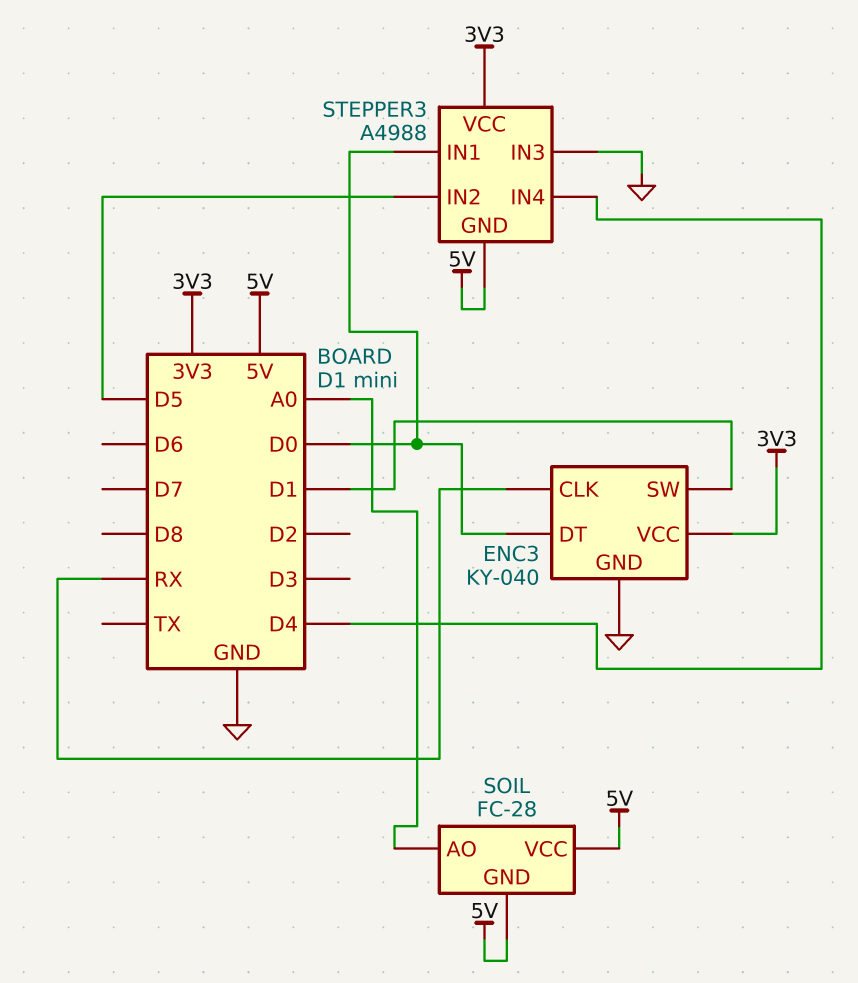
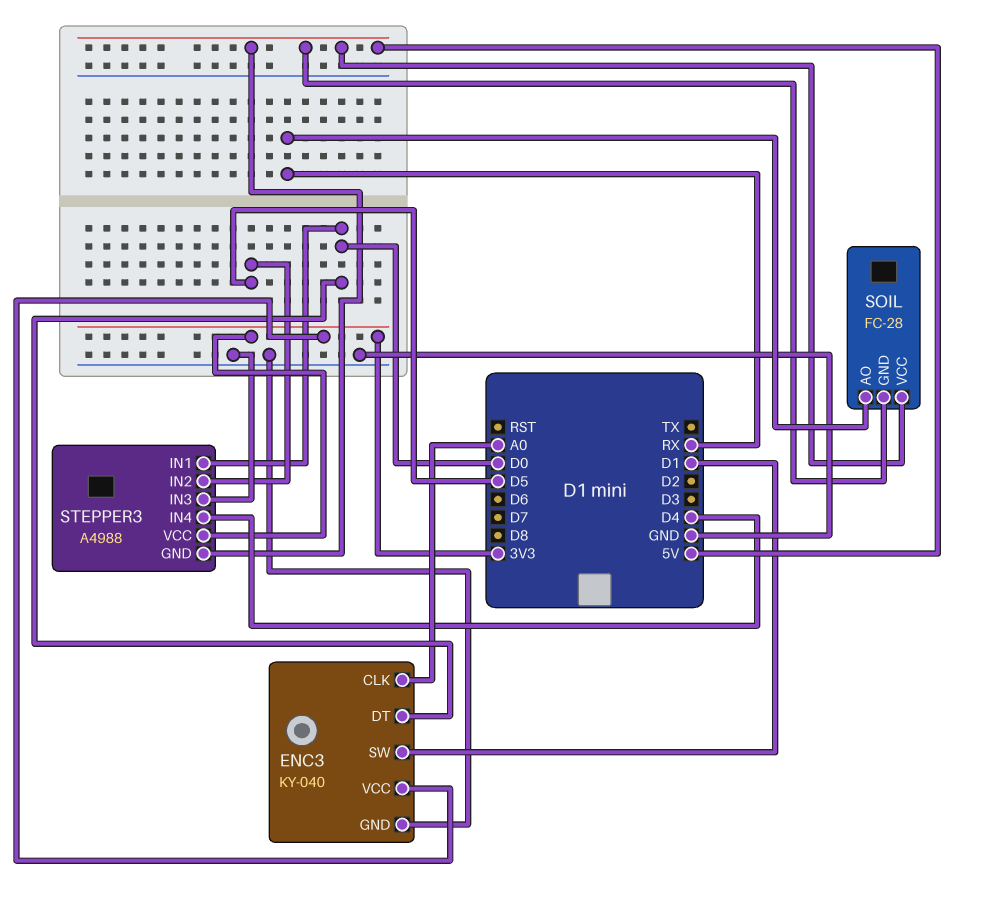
ENC3 pin CLK: RX -> A0
SOIL pin AO: A0 -> RX

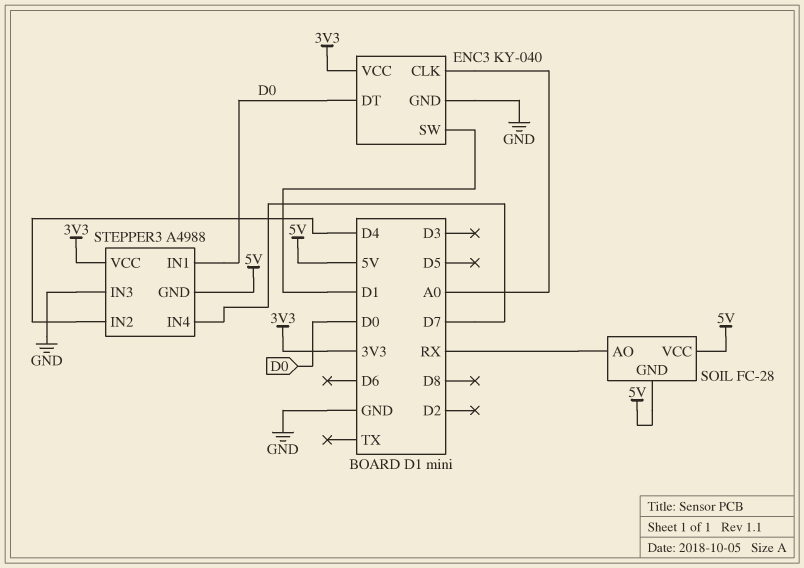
STEPPER3 pin IN2: D5 -> D4
STEPPER3 pin IN4: D4 -> D7

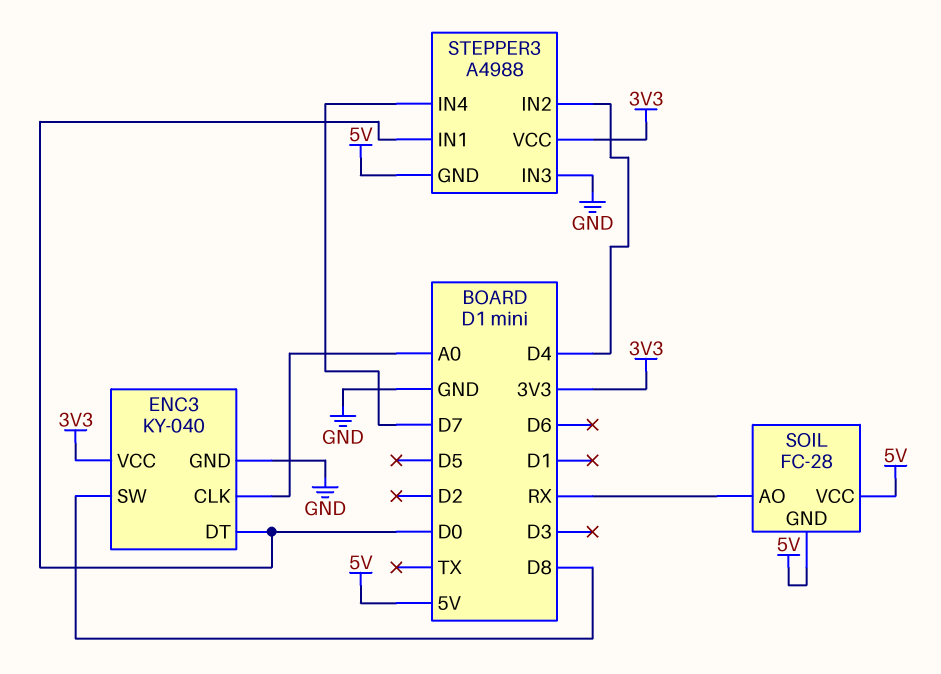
ENC3 pin SW: D1 -> D8

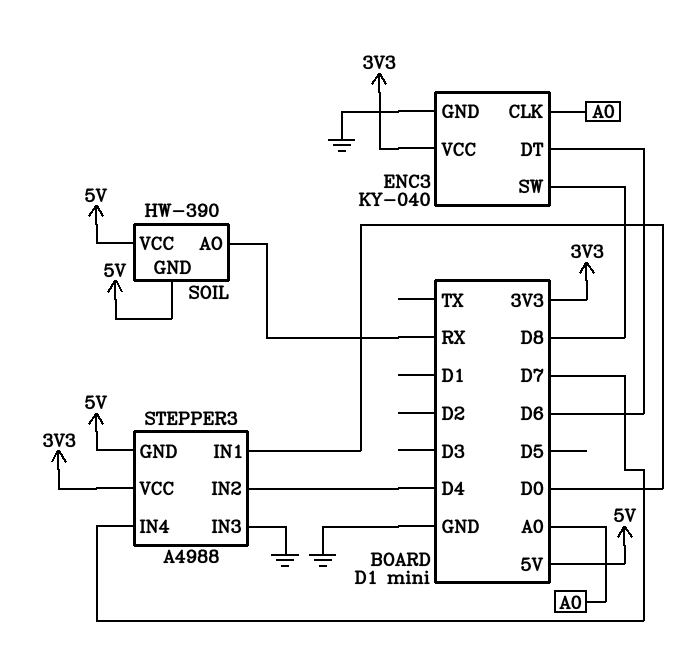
ENC3 pin DT: D0 -> D6
SOIL: FC-28 -> HW-390

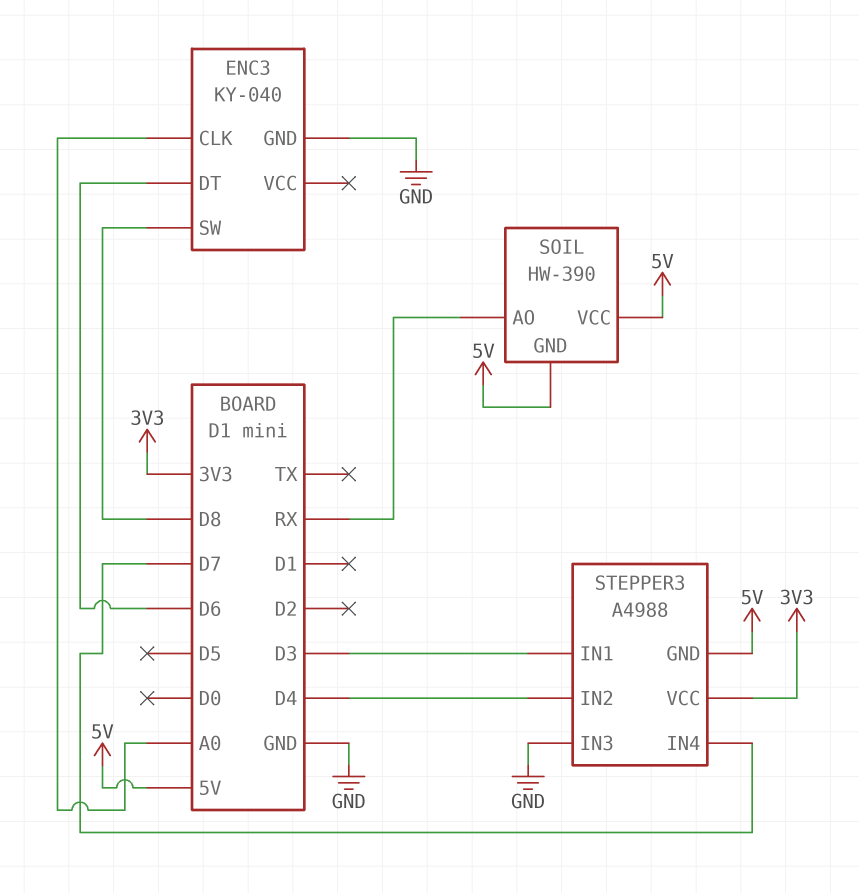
ENC3 pin VCC: 3V3 -> none
STEPPER3 pin IN1: D0 -> D3

